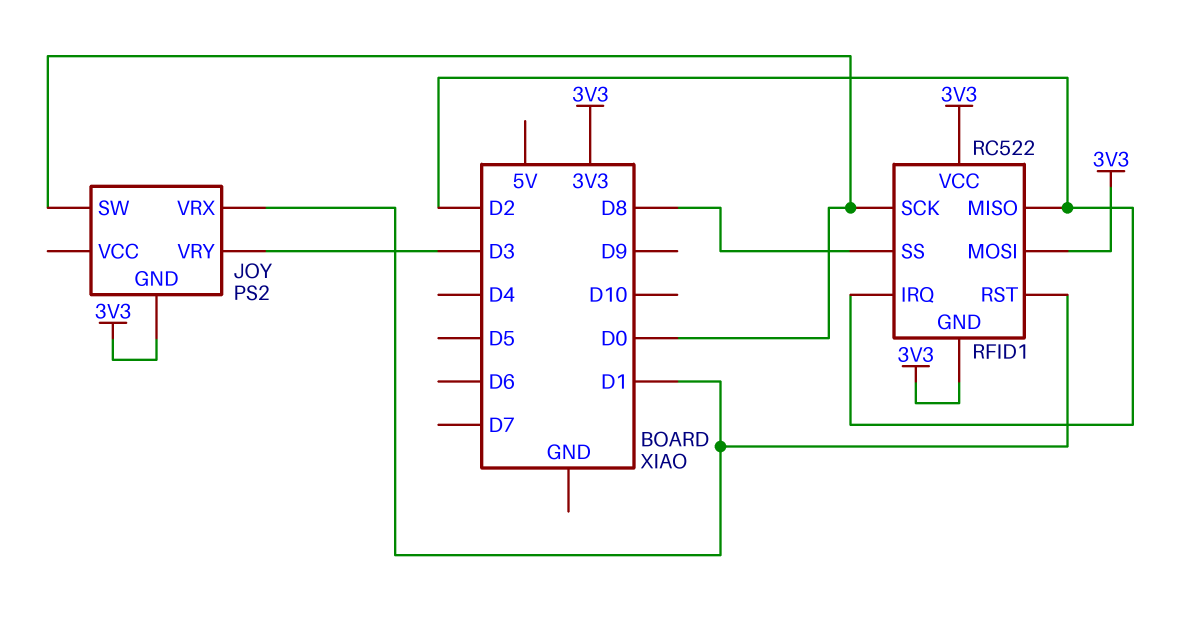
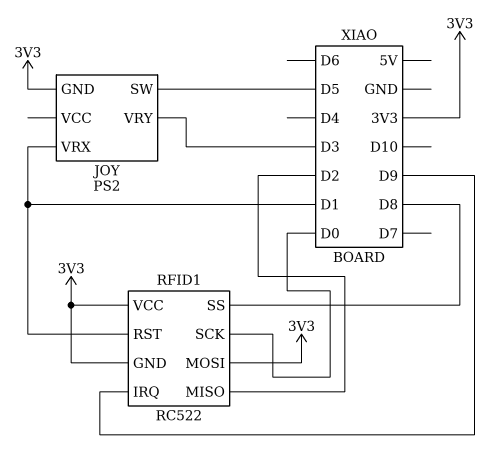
JOY pin SW: D0 -> D5
RFID1 pin IRQ: D2 -> D9

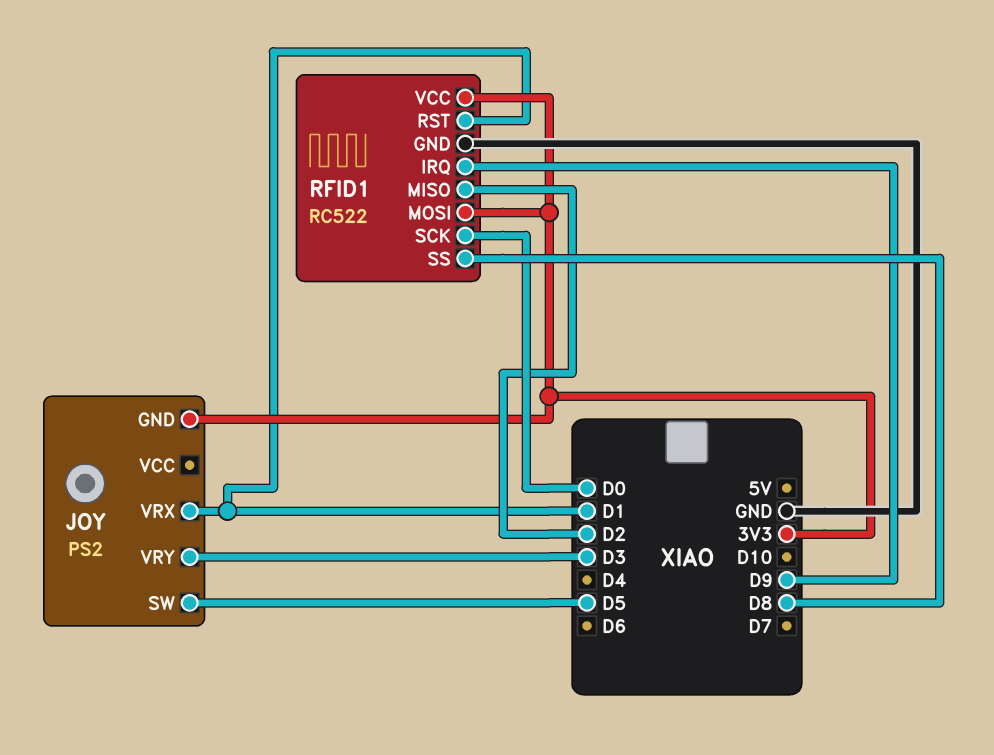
RFID1 pin GND: 3V3 -> GND

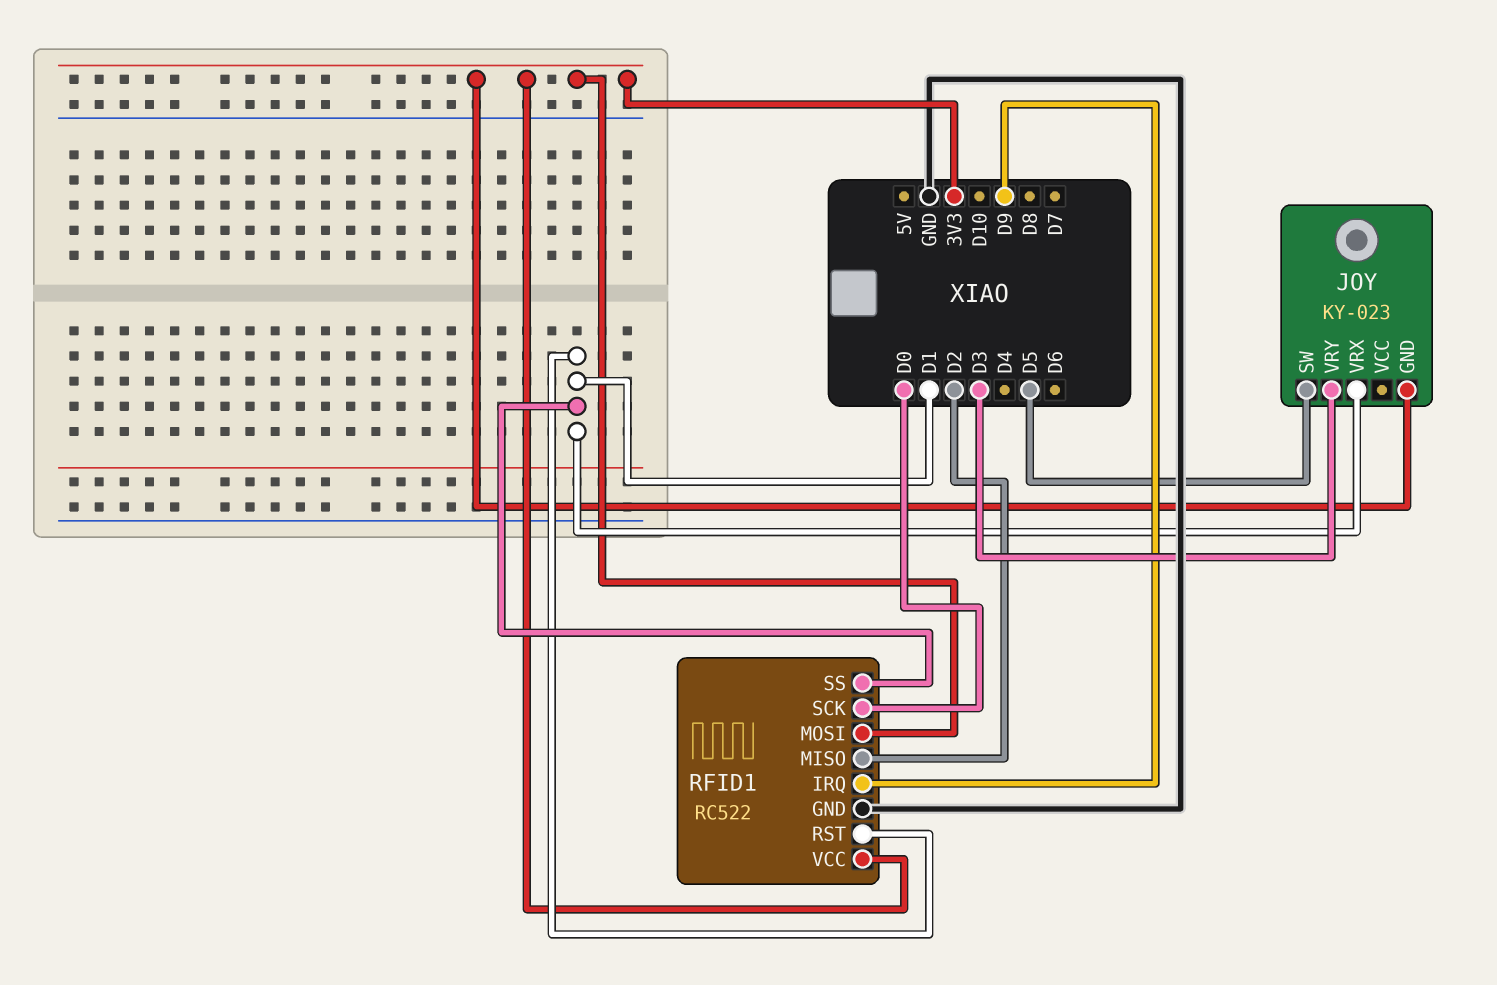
JOY: PS2 -> KY-023
RFID1 pin SS: D8 -> D1

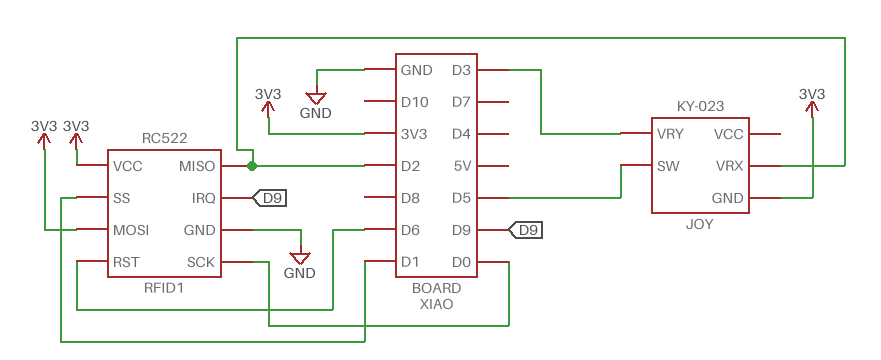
JOY pin VRX: D1 -> D2
RFID1 pin RST: D1 -> D6

